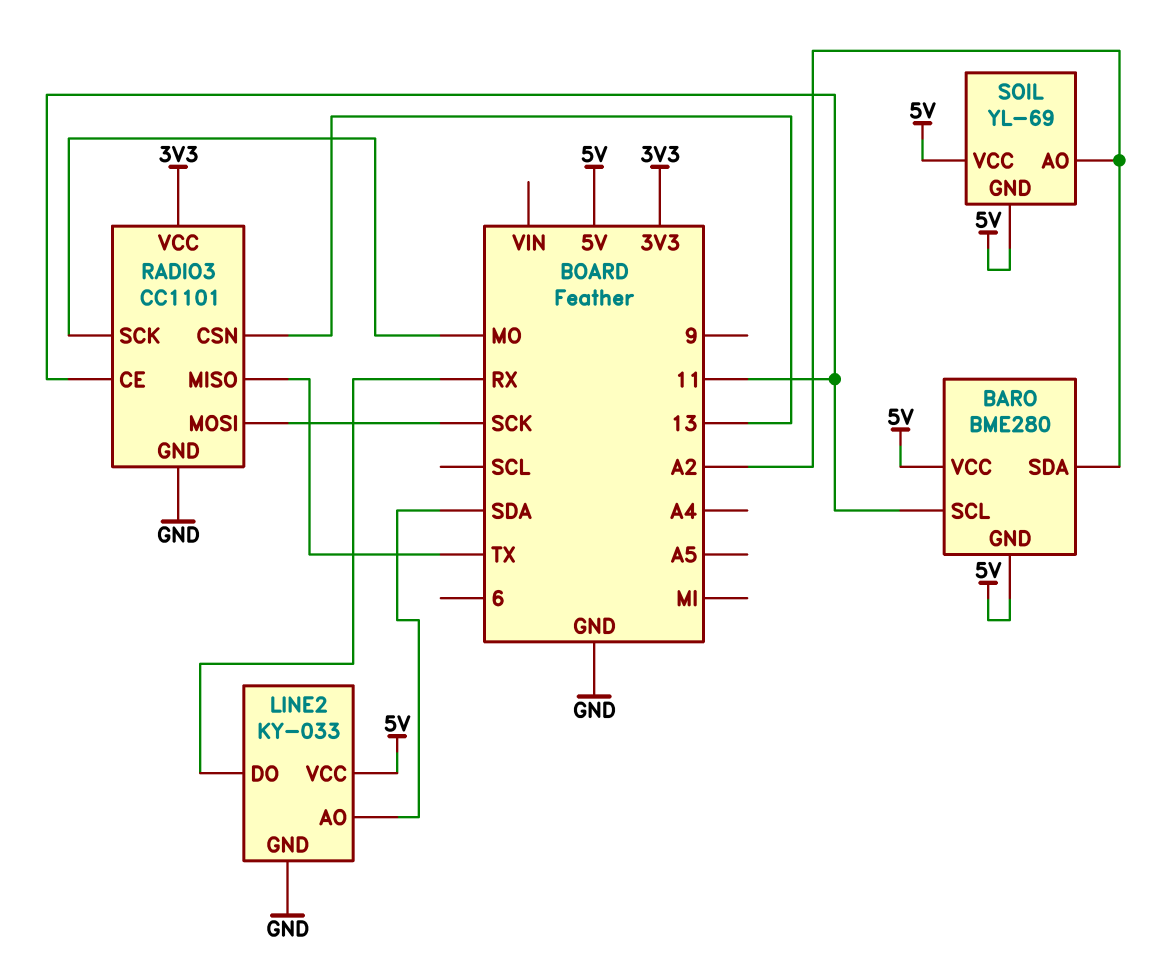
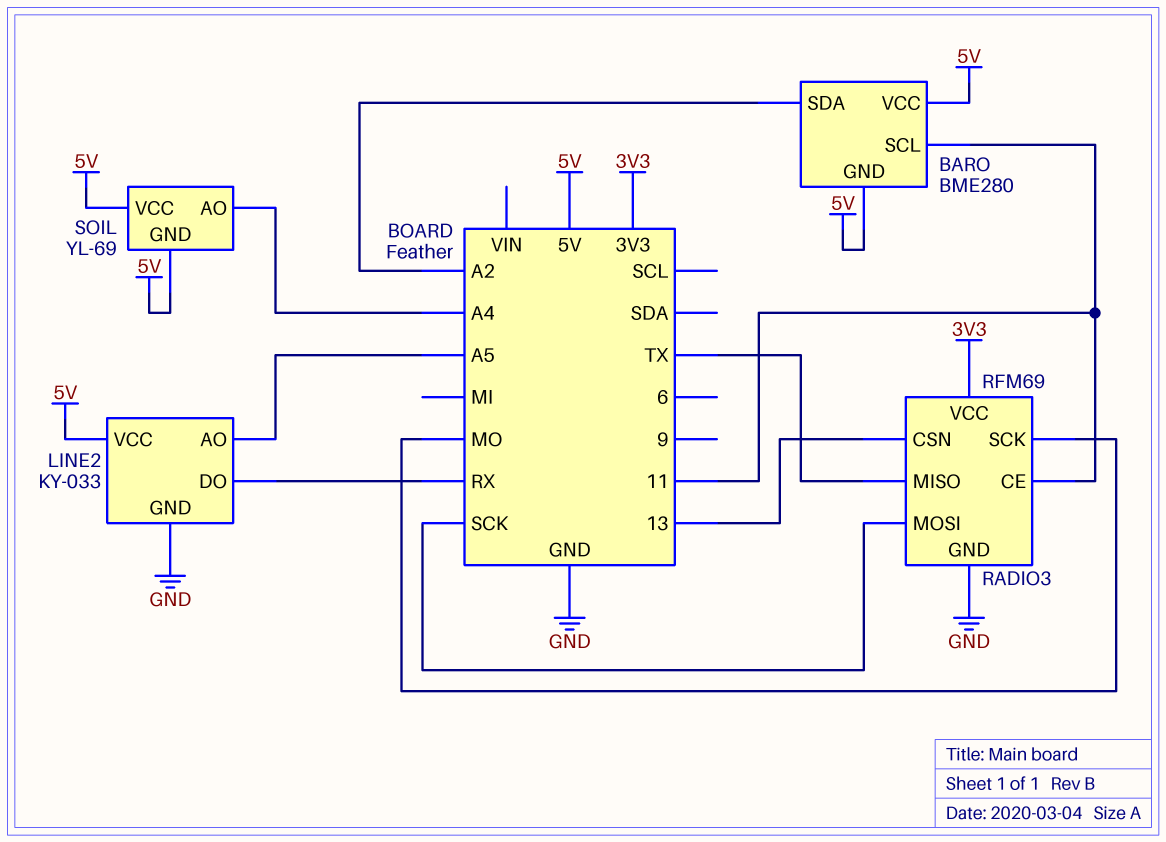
LINE2 pin AO: SDA -> A5
RADIO3: CC1101 -> RFM69
SOIL pin AO: A2 -> A4

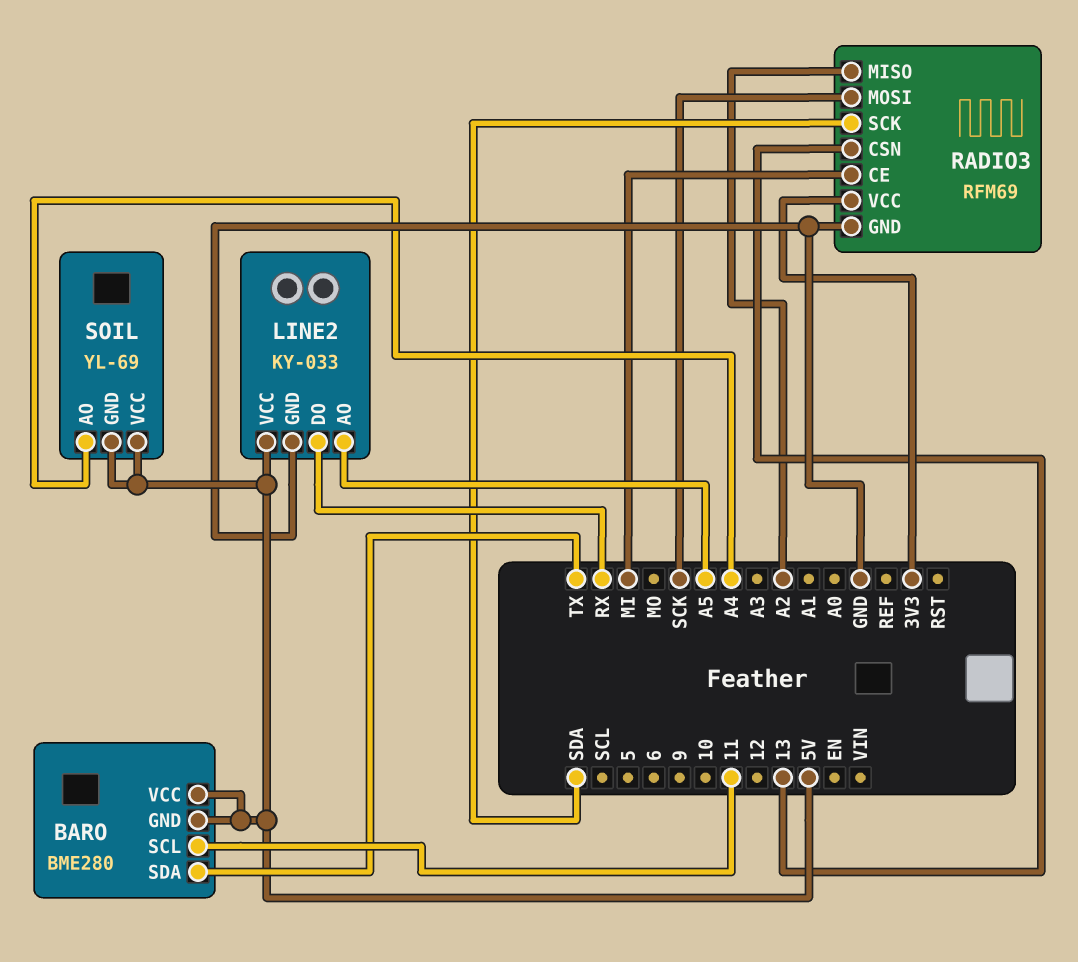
BARO pin SDA: A2 -> TX
RADIO3 pin CE: 11 -> MI
RADIO3 pin MISO: TX -> A2
RADIO3 pin SCK: MO -> SDA

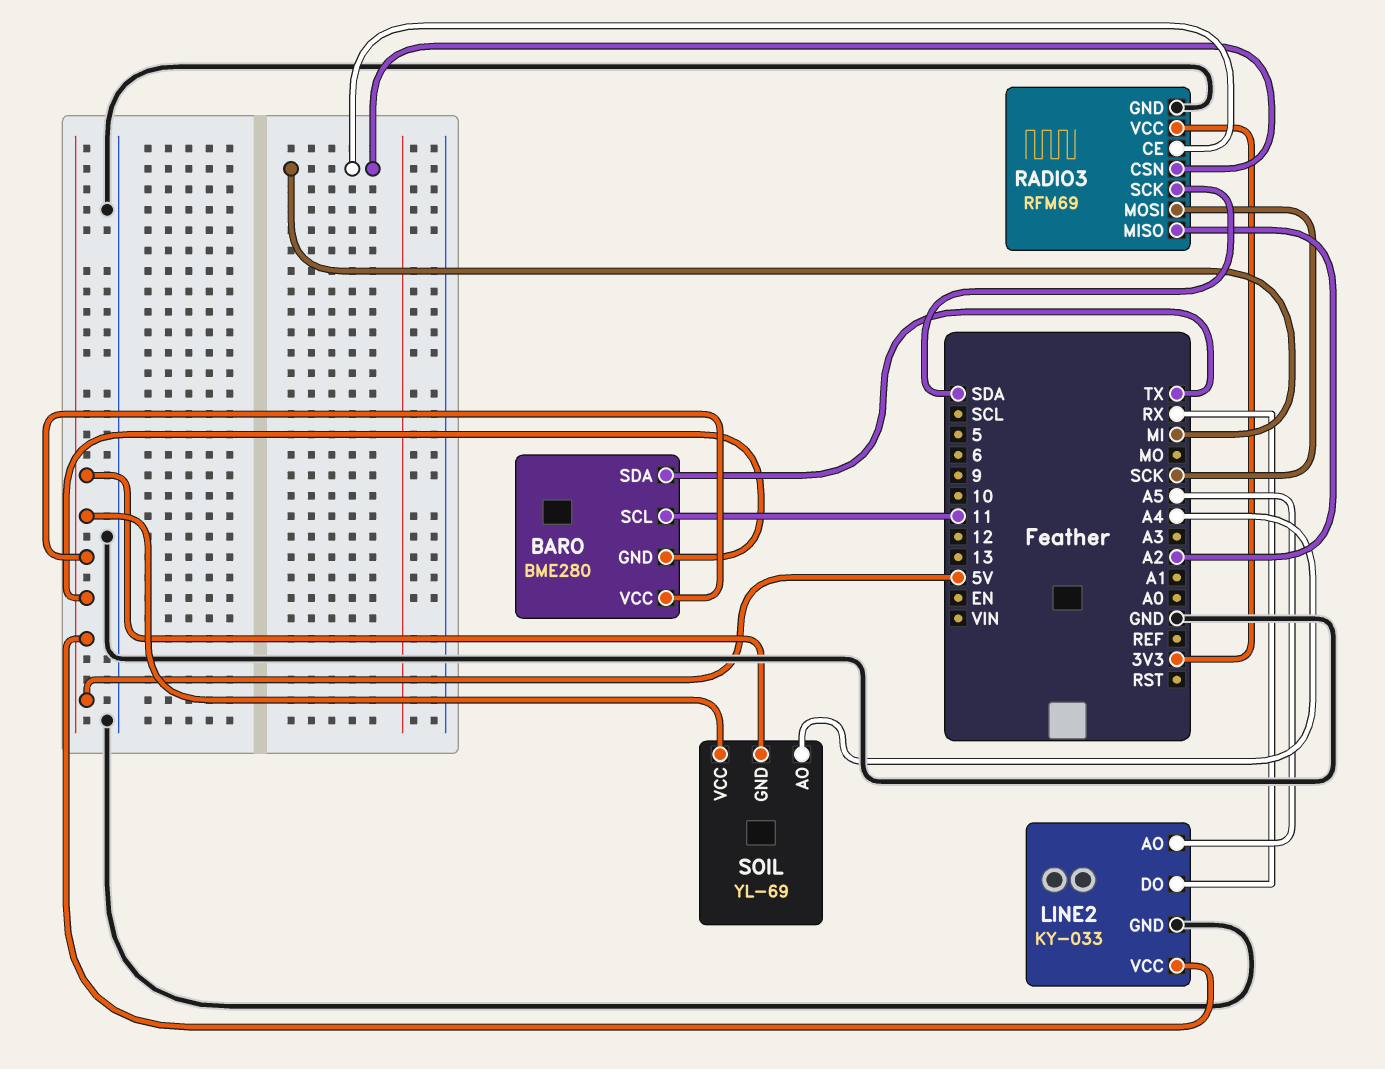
RADIO3 pin CSN: 13 -> MI

